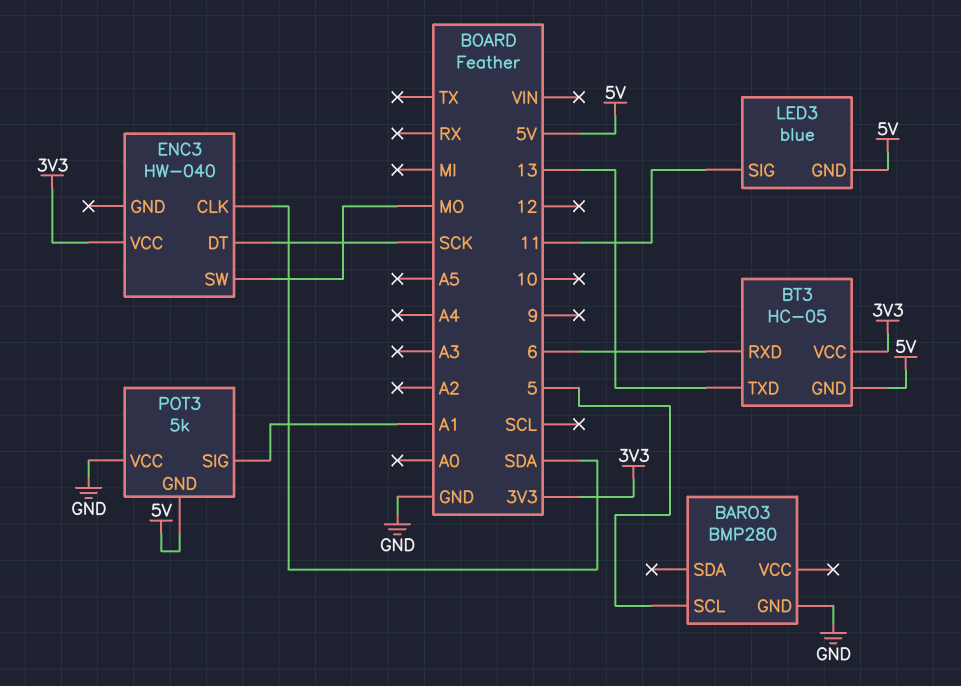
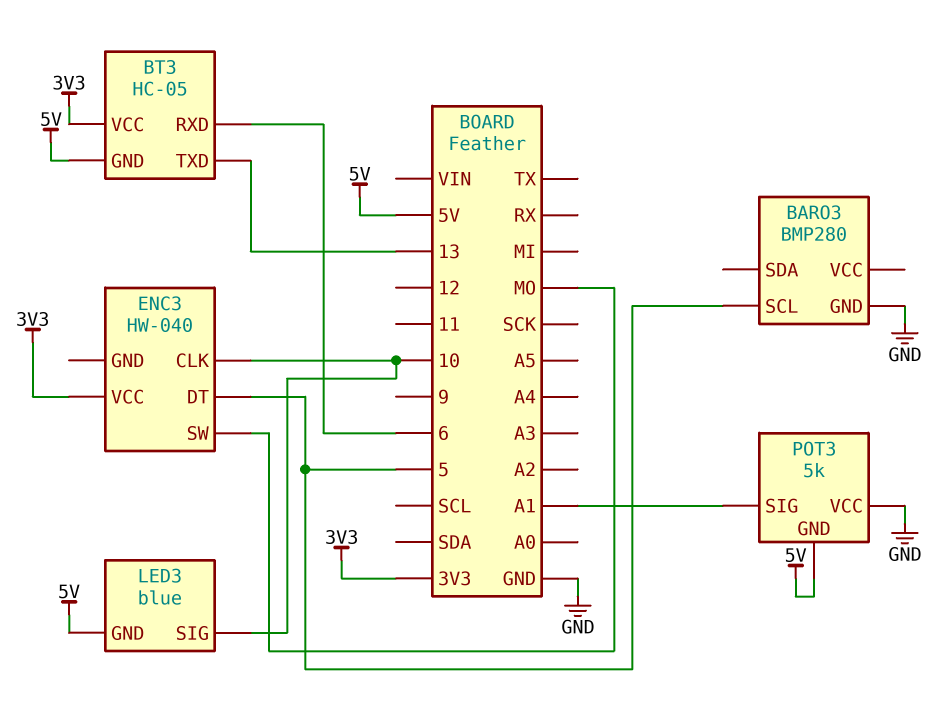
ENC3 pin CLK: SDA -> 10
ENC3 pin DT: SCK -> 5
LED3 pin SIG: 11 -> 10

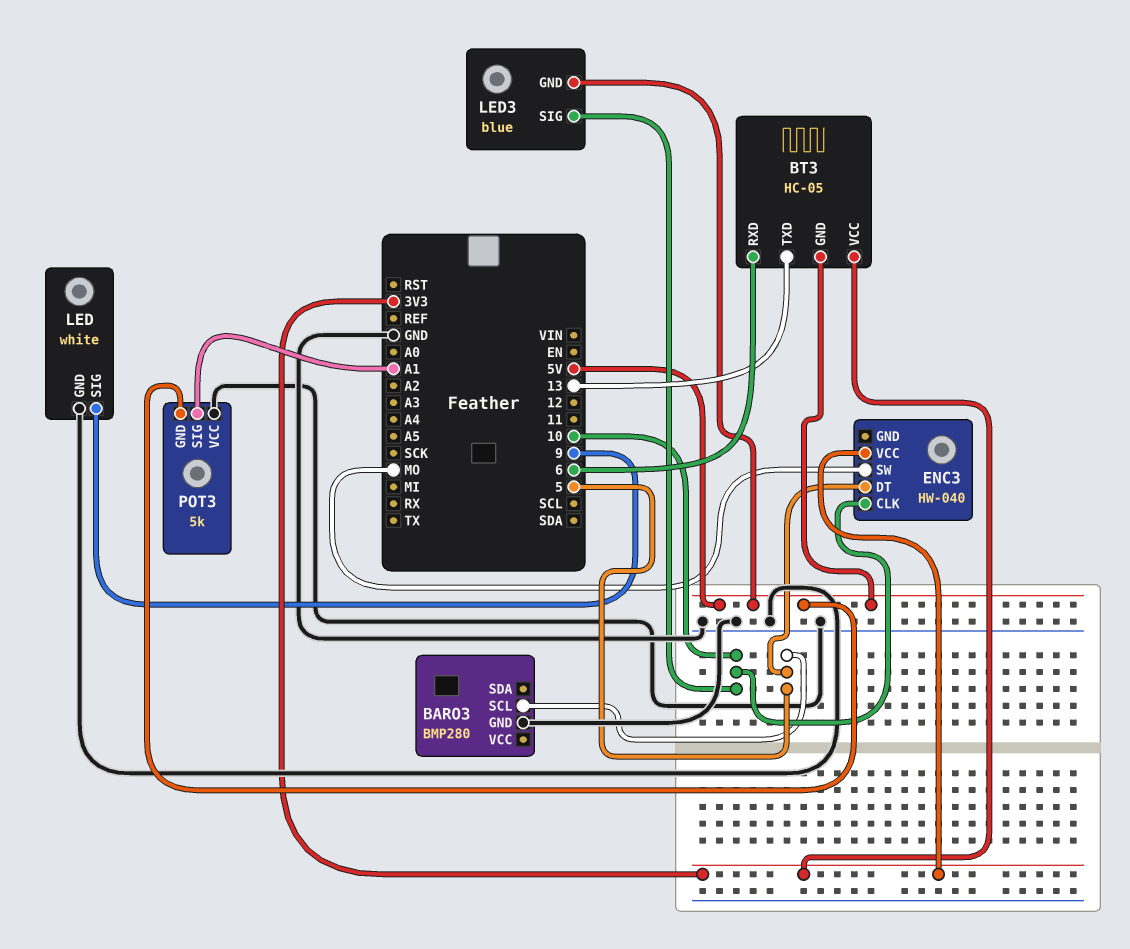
LED: none -> white
LED pin GND: none -> GND
LED pin SIG: none -> 9

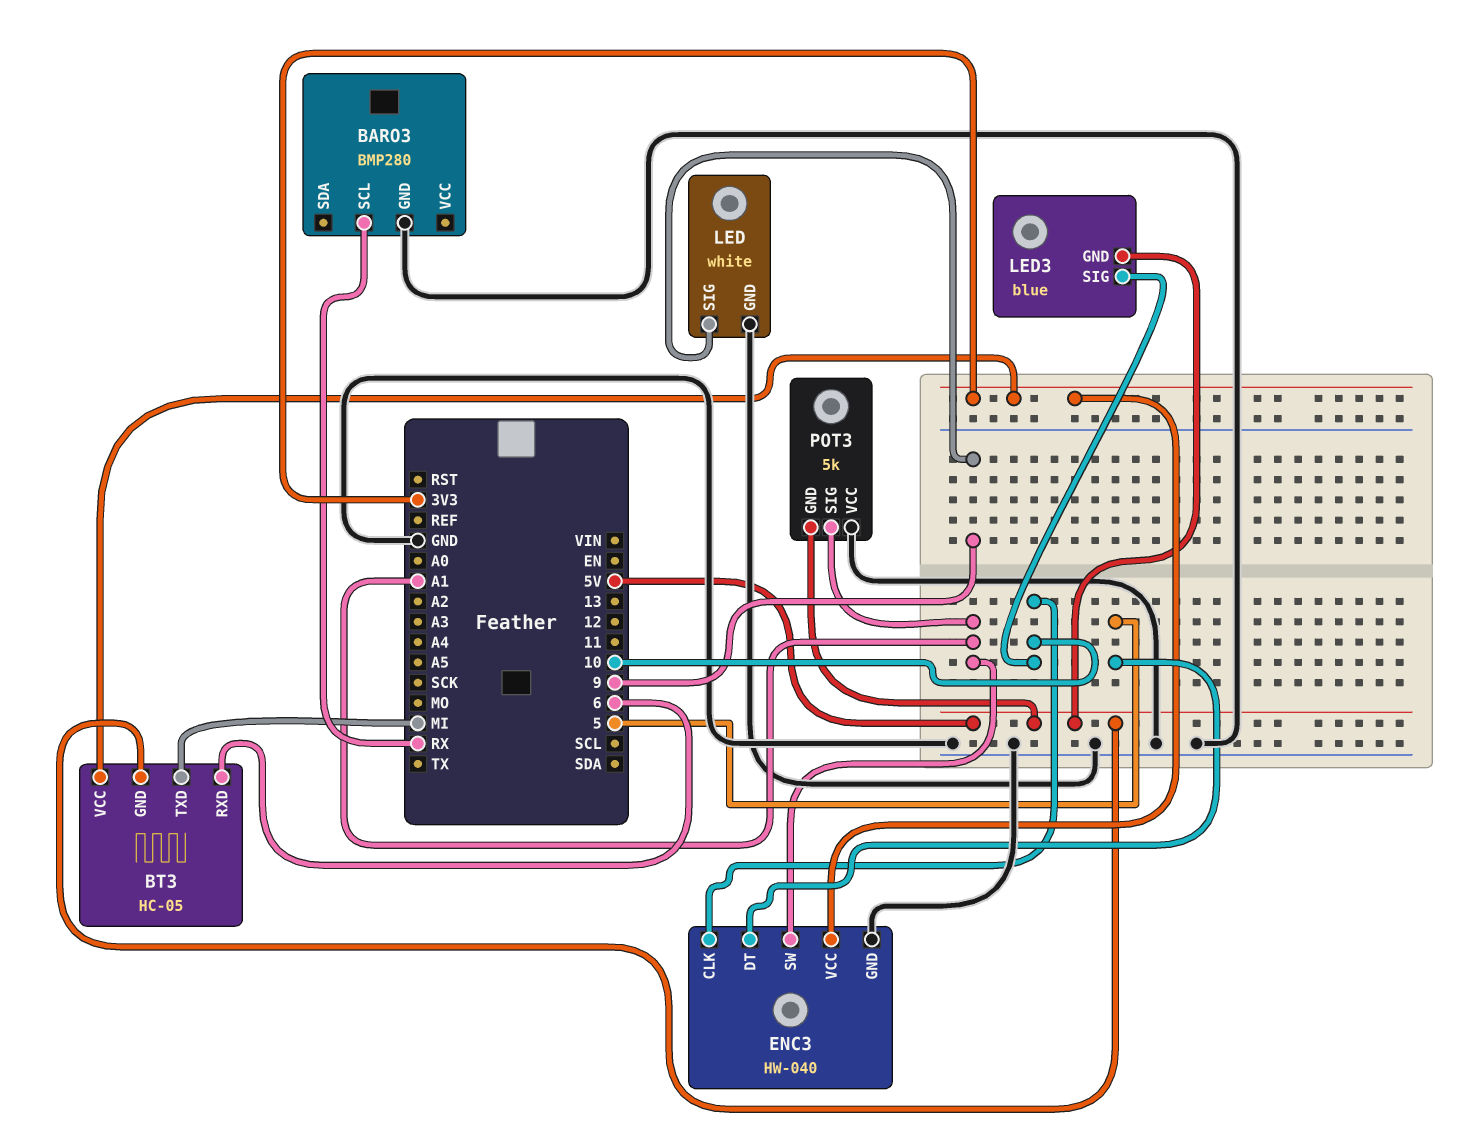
BARO3 pin SCL: 5 -> RX
BT3 pin TXD: 13 -> MI
ENC3 pin GND: none -> GND
ENC3 pin SW: MO -> A1

